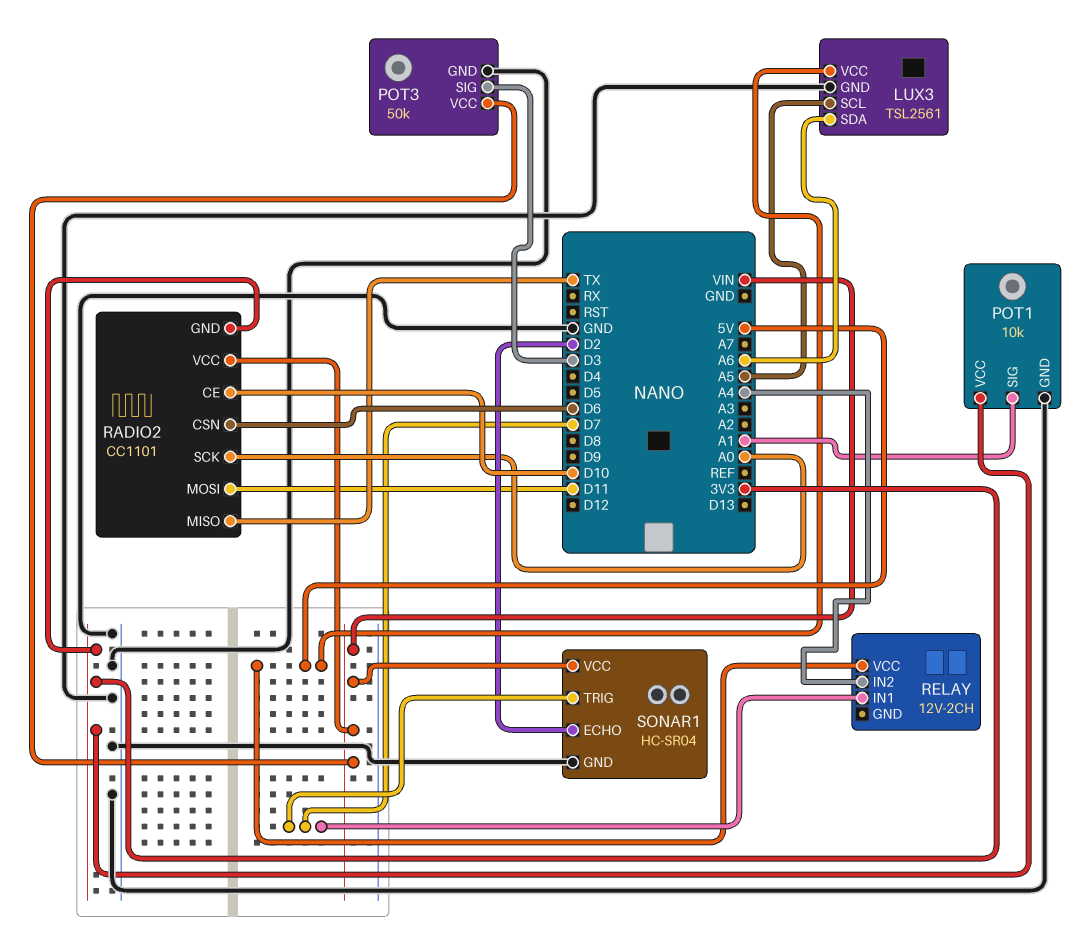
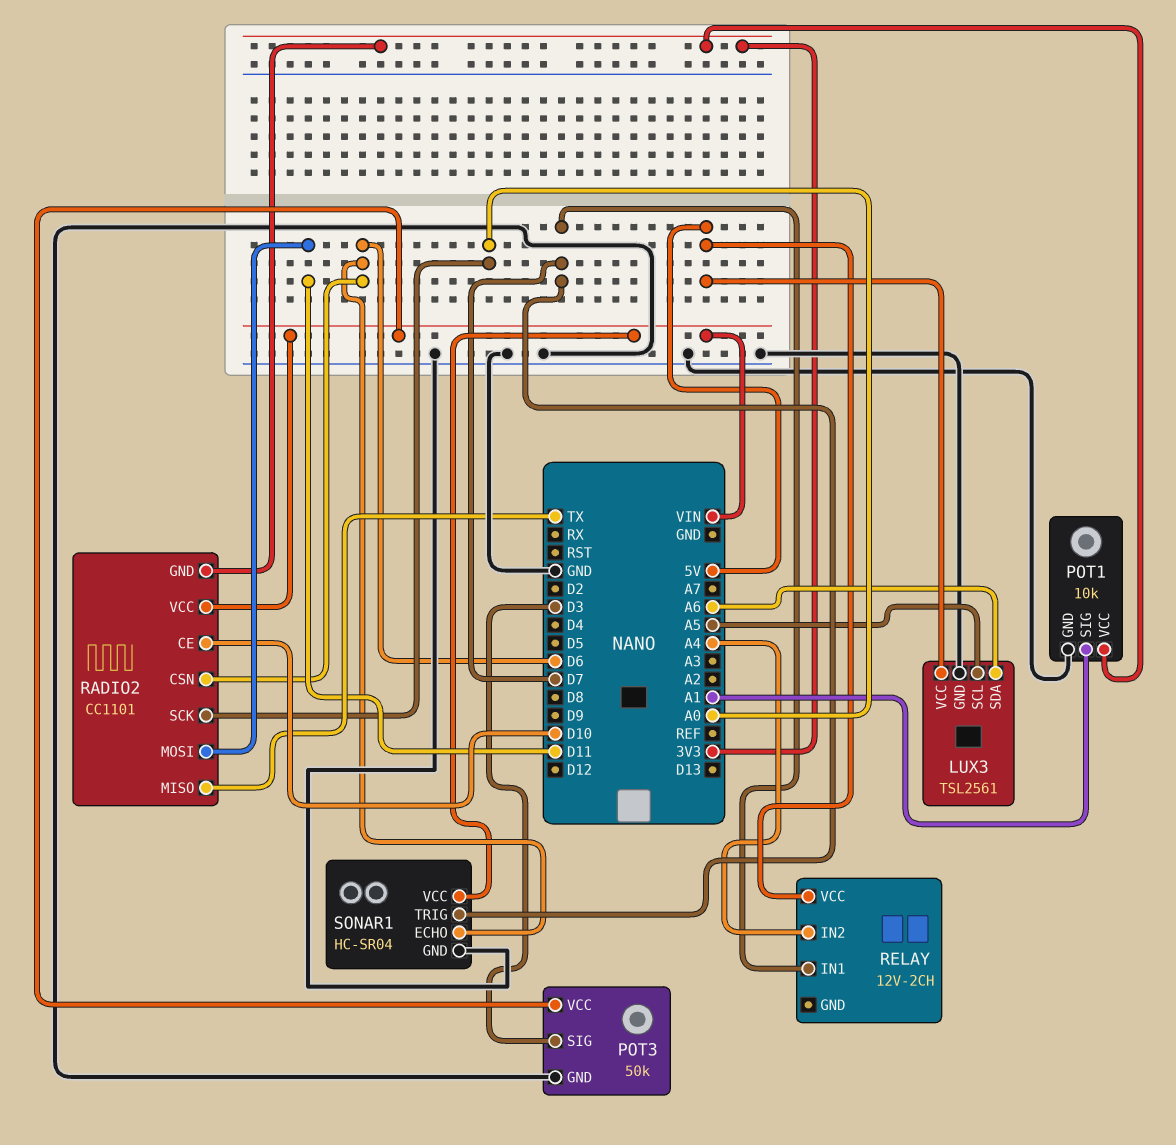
SONAR1 pin ECHO: D2 -> D6

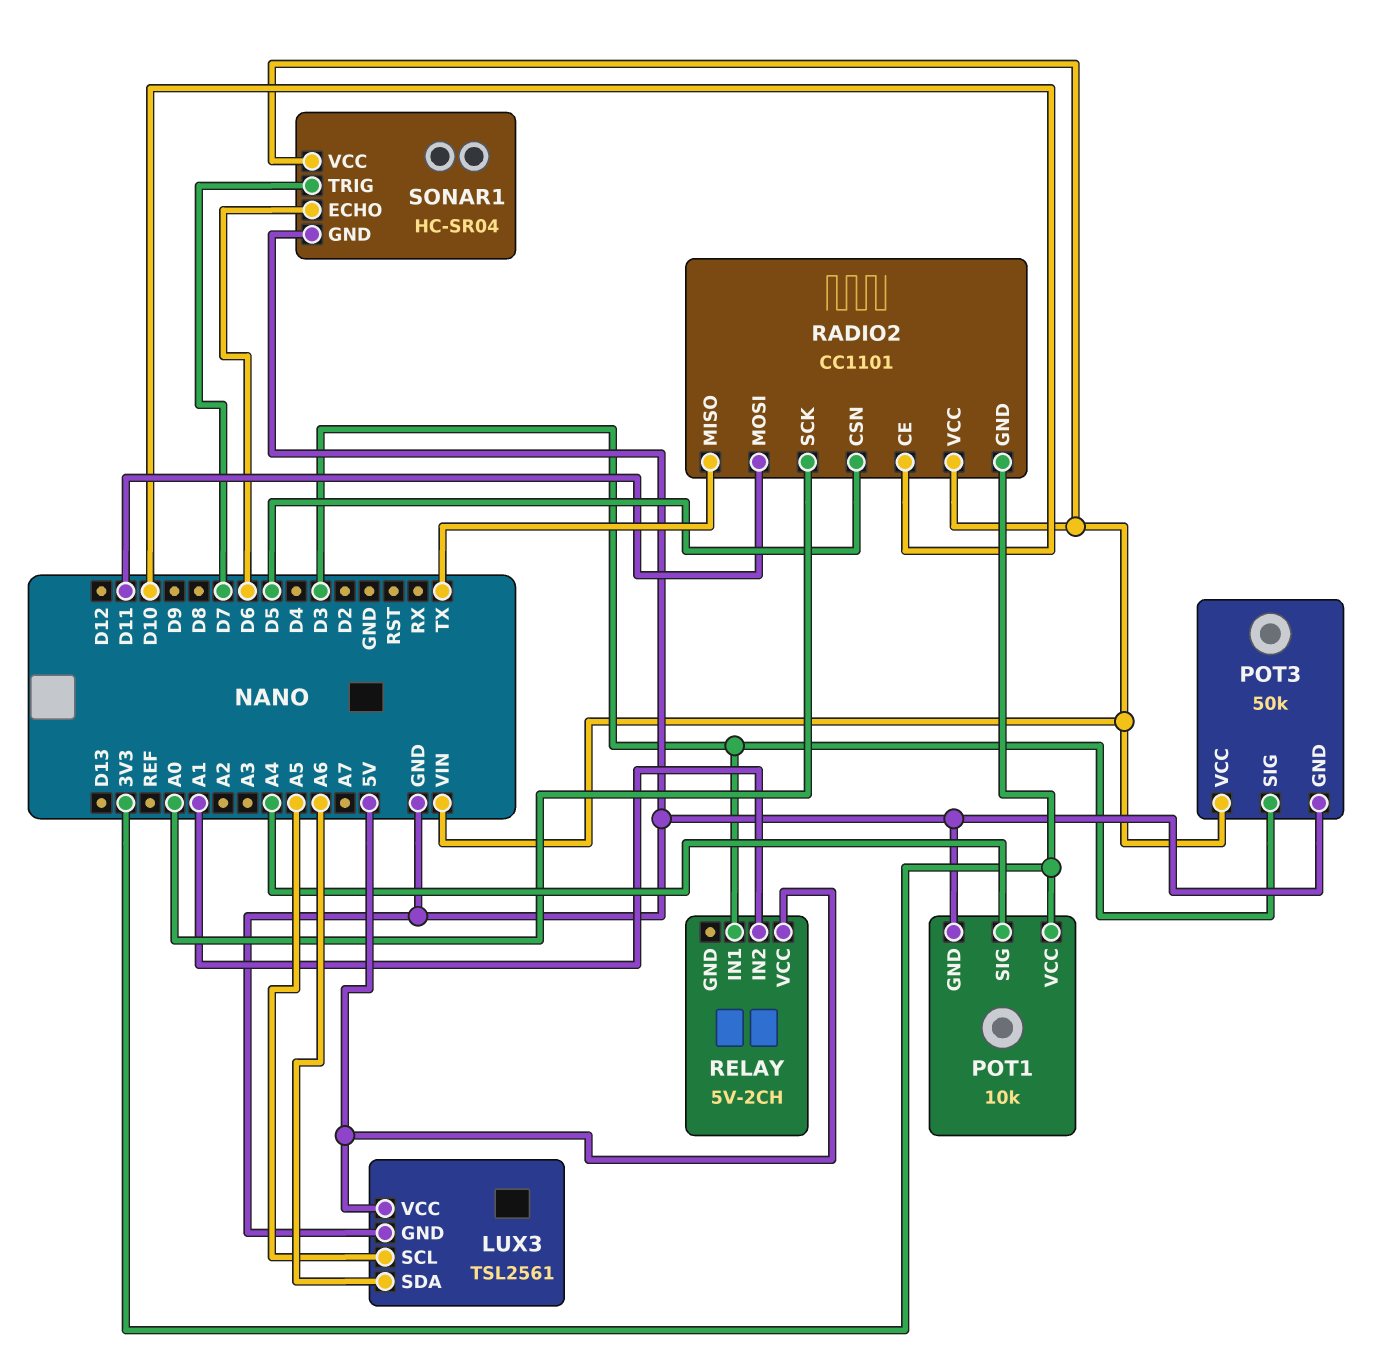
POT1 pin SIG: A1 -> A4
RADIO2 pin CSN: D6 -> D5
RELAY: 12V-2CH -> 5V-2CH
RELAY pin IN1: D7 -> D3
RELAY pin IN2: A4 -> A1

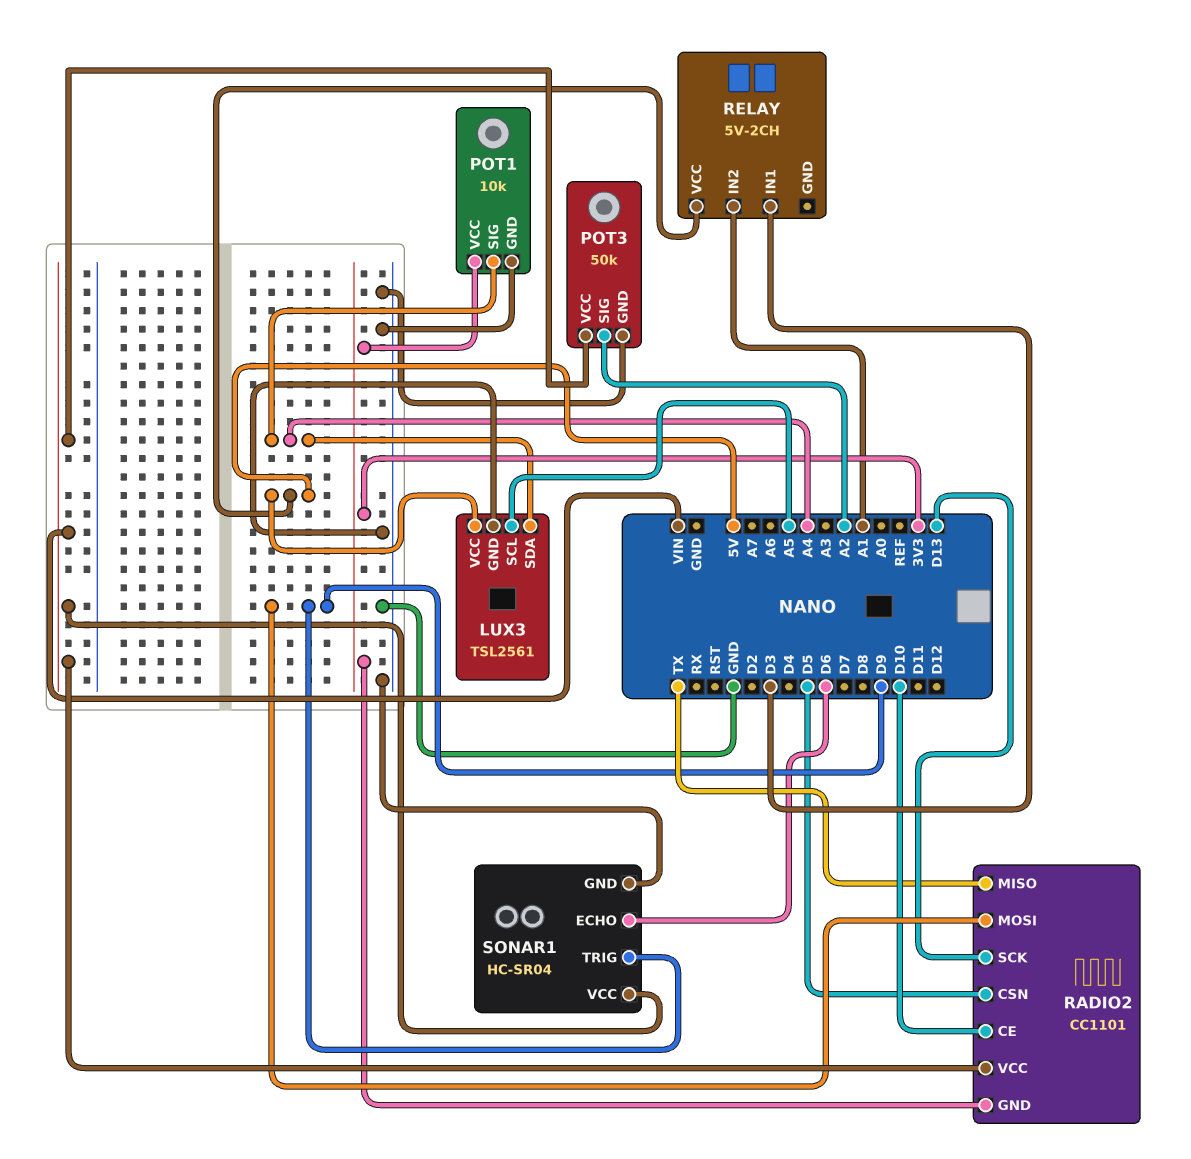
LUX3 pin SDA: A6 -> A4
POT3 pin SIG: D3 -> A2
RADIO2 pin MOSI: D11 -> D9
RADIO2 pin SCK: A0 -> D13
SONAR1 pin TRIG: D7 -> D9

